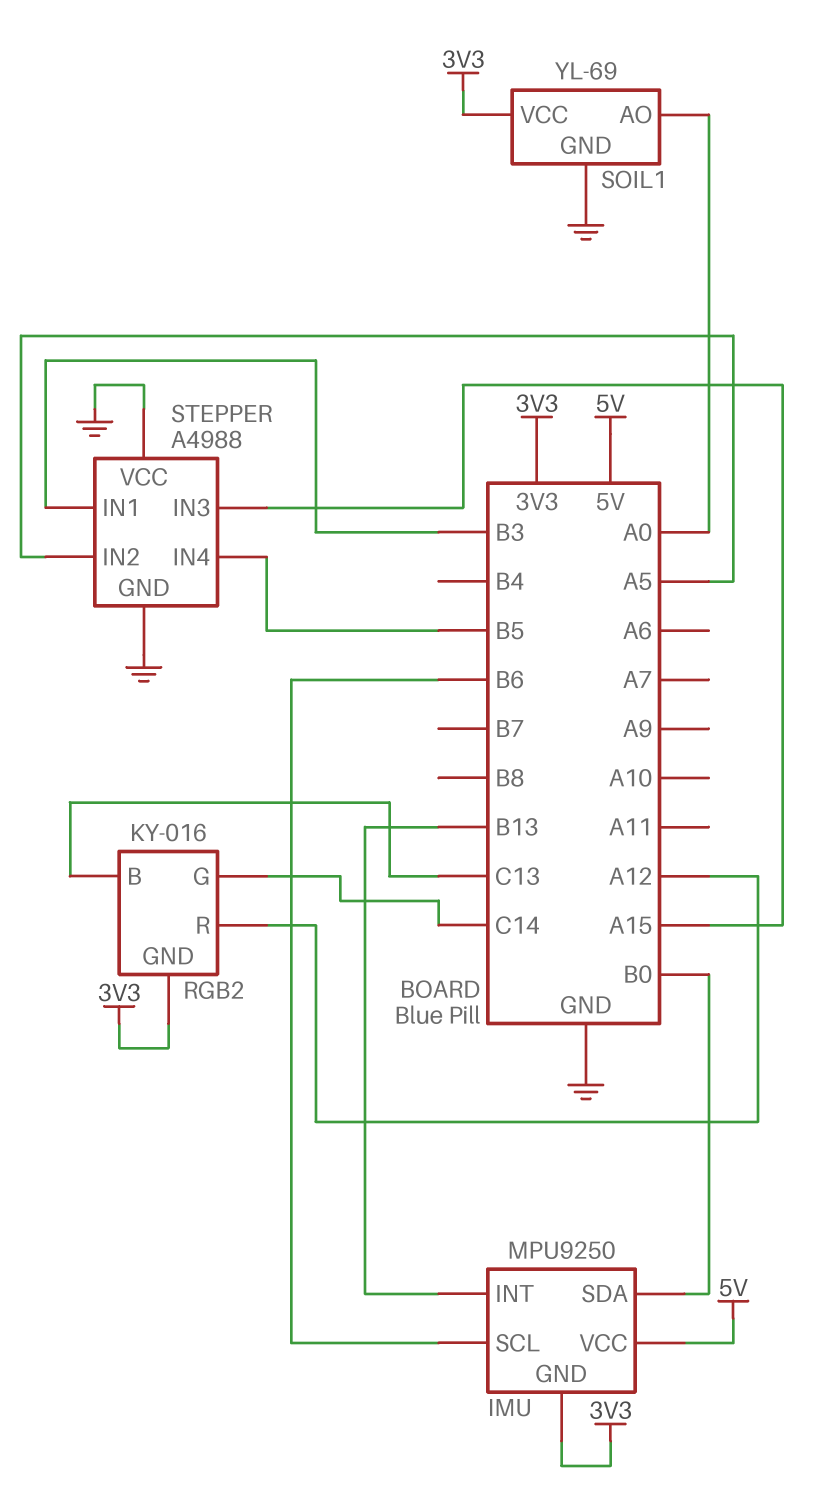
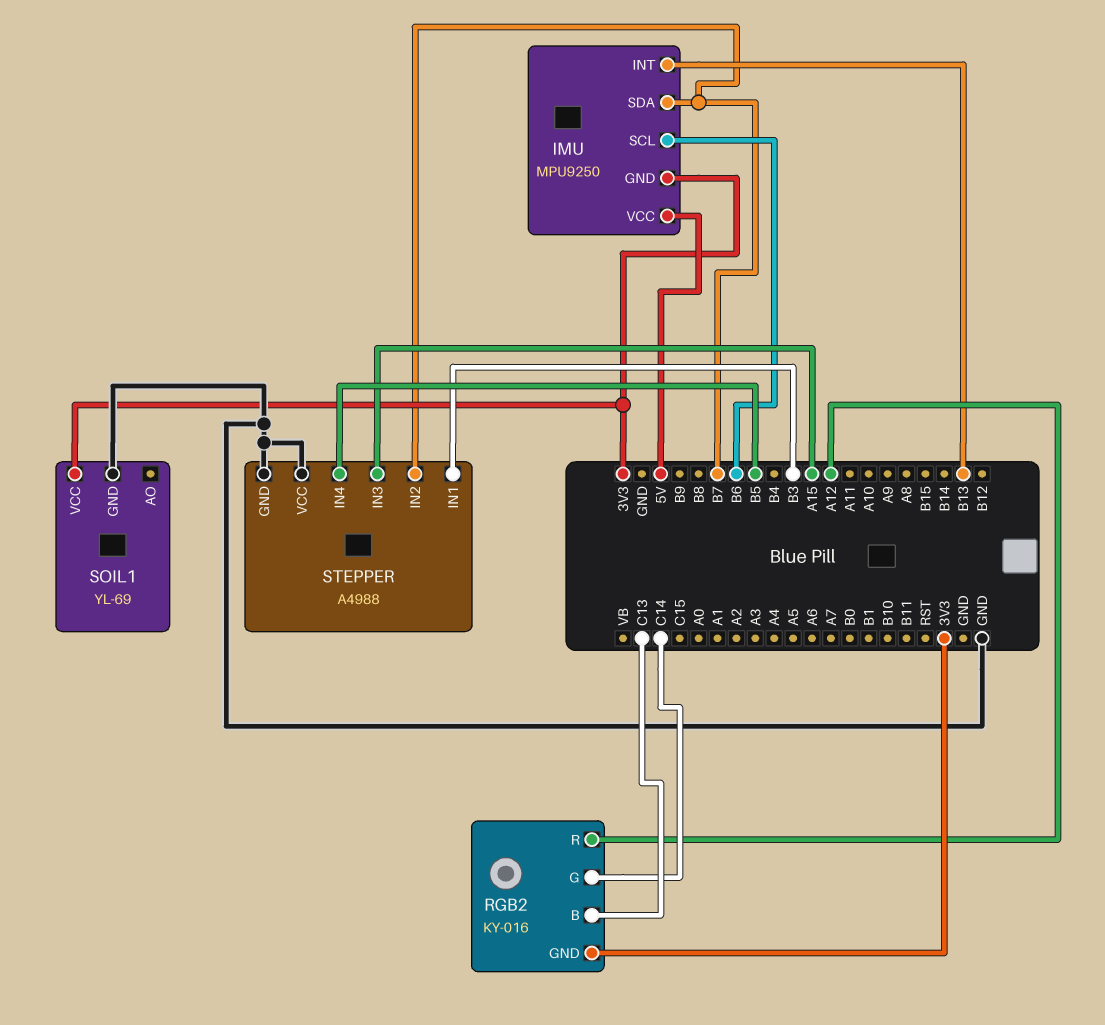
IMU pin SDA: B0 -> B7
SOIL1 pin AO: A0 -> none
STEPPER pin IN2: A5 -> B7

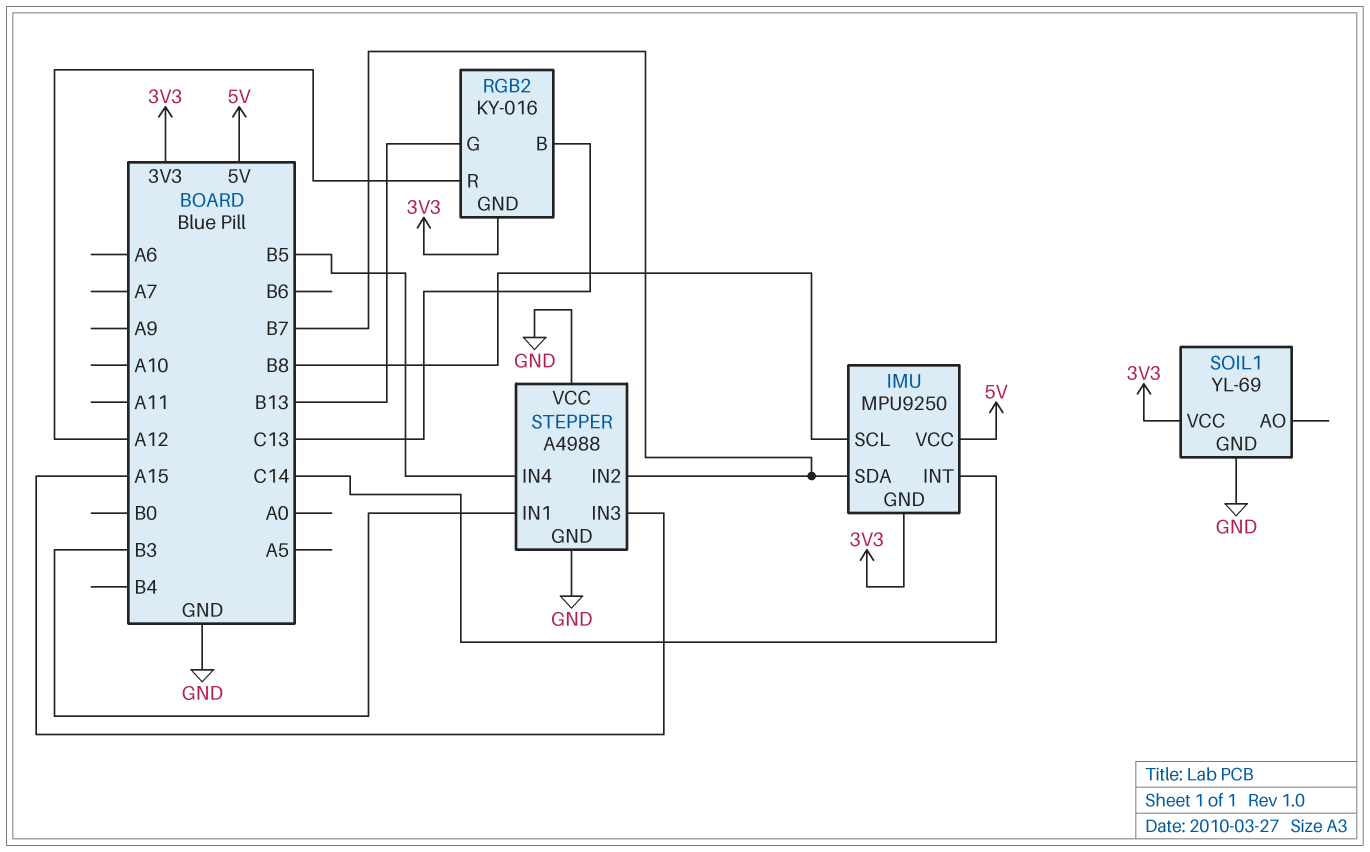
IMU pin INT: B13 -> C14
IMU pin SCL: B6 -> B8
RGB2 pin G: C14 -> B13

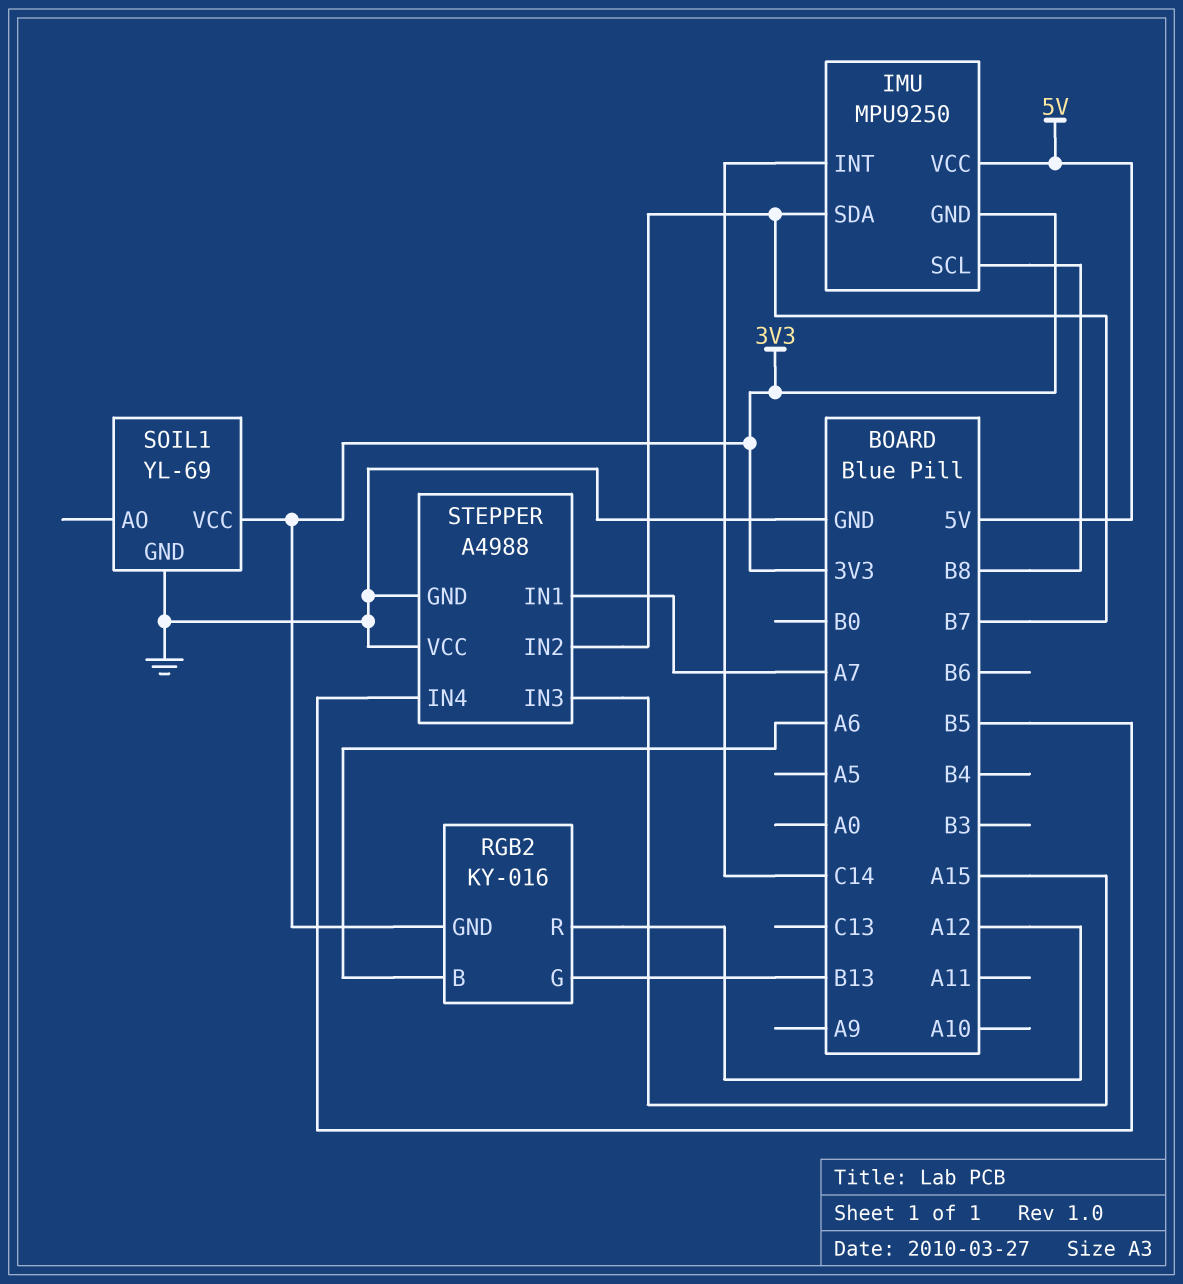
RGB2 pin B: C13 -> A6
STEPPER pin IN1: B3 -> A7

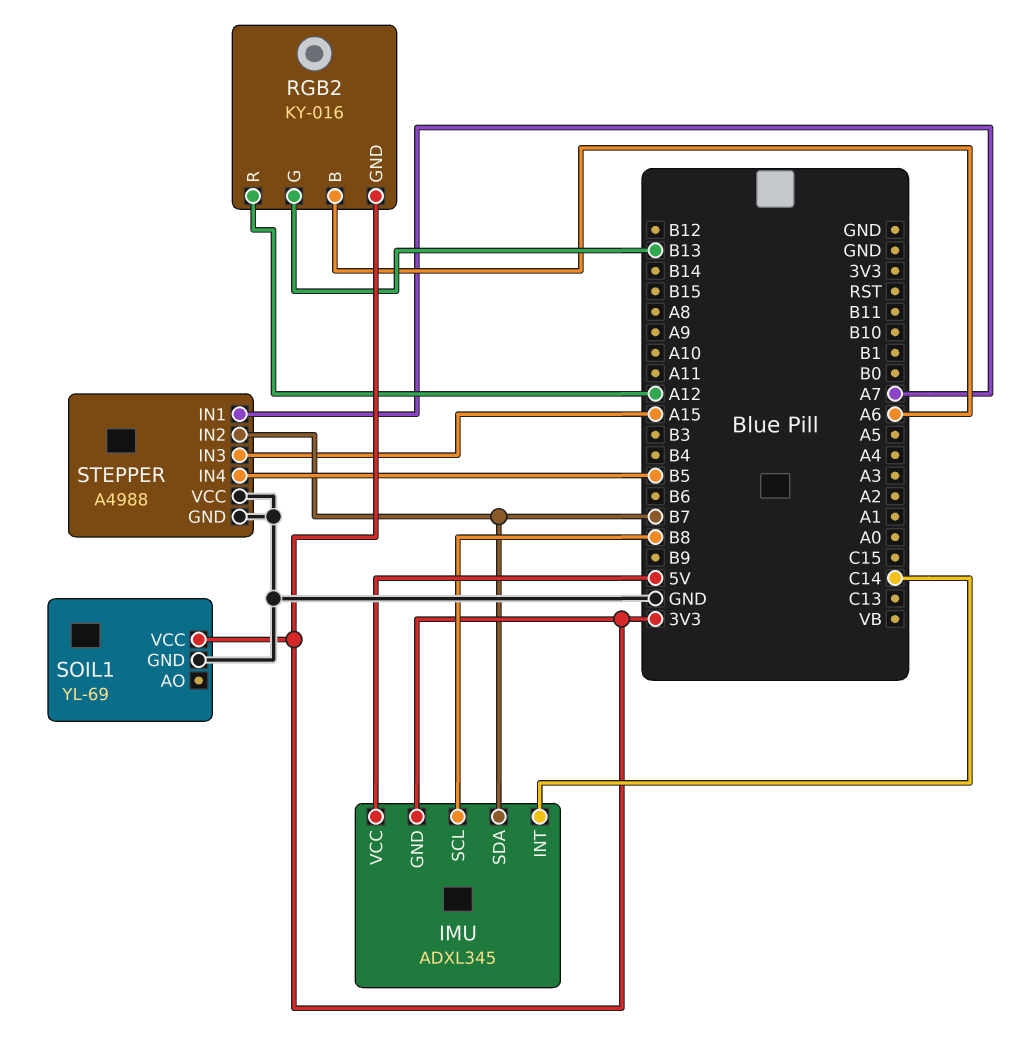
IMU: MPU9250 -> ADXL345

